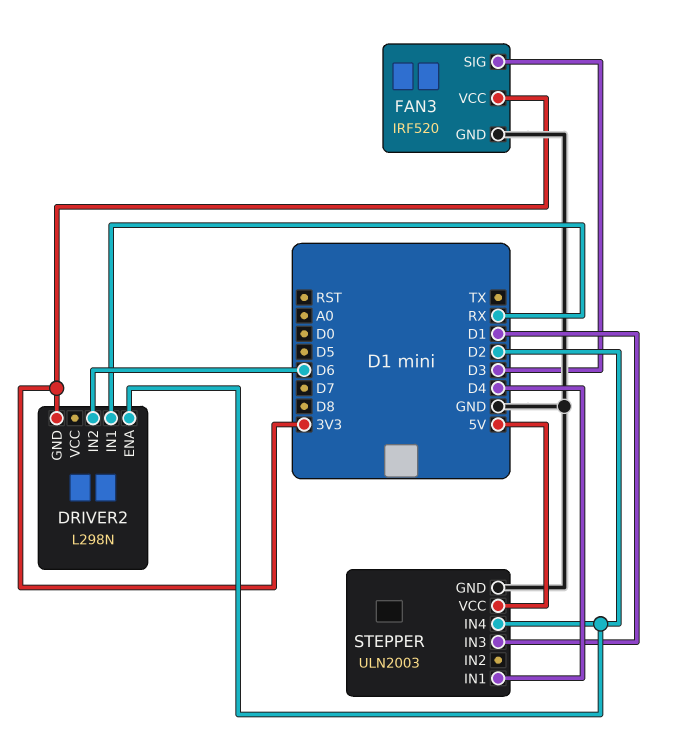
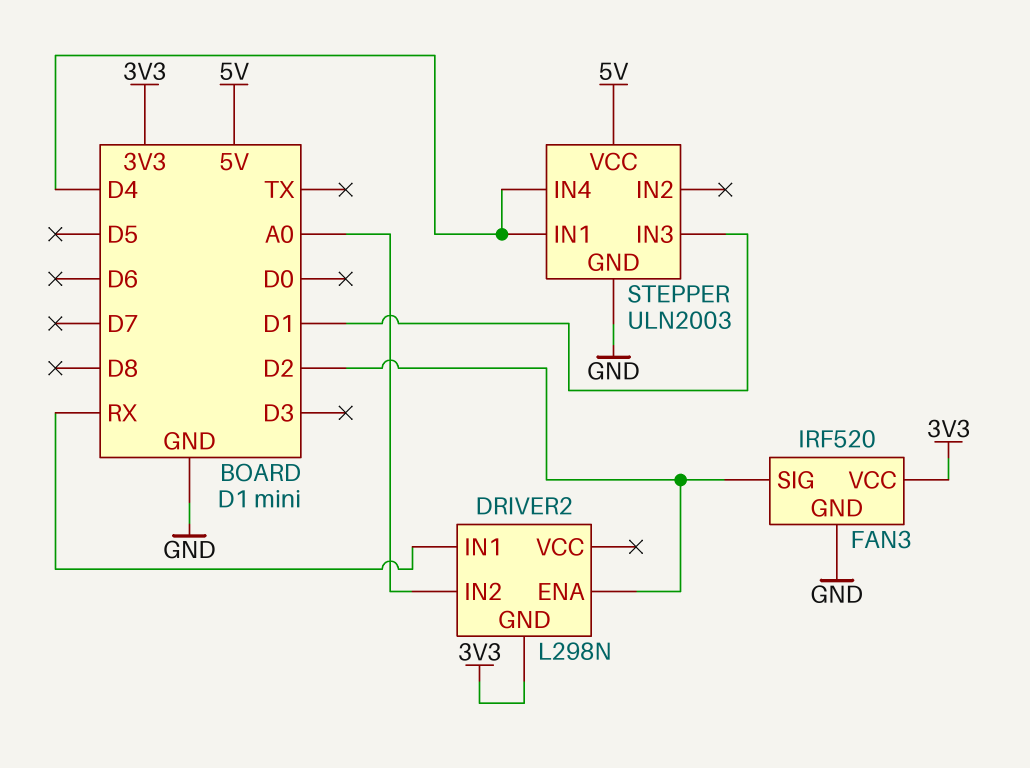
DRIVER2 pin IN2: D6 -> A0
FAN3 pin SIG: D3 -> D2
STEPPER pin IN4: D2 -> D4

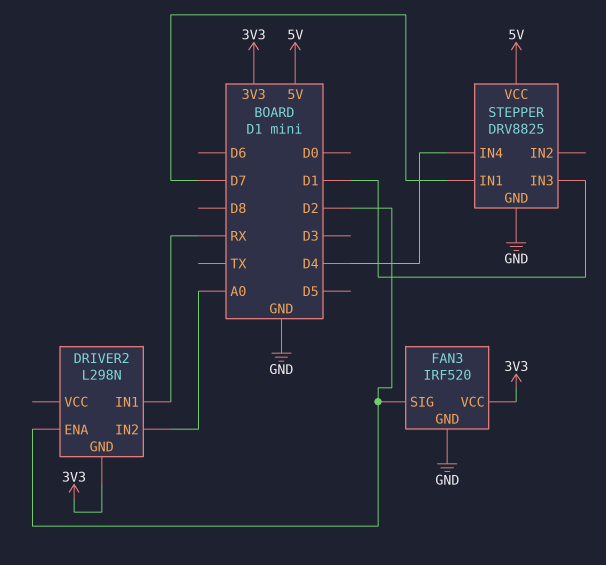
STEPPER: ULN2003 -> DRV8825
STEPPER pin IN1: D4 -> D7

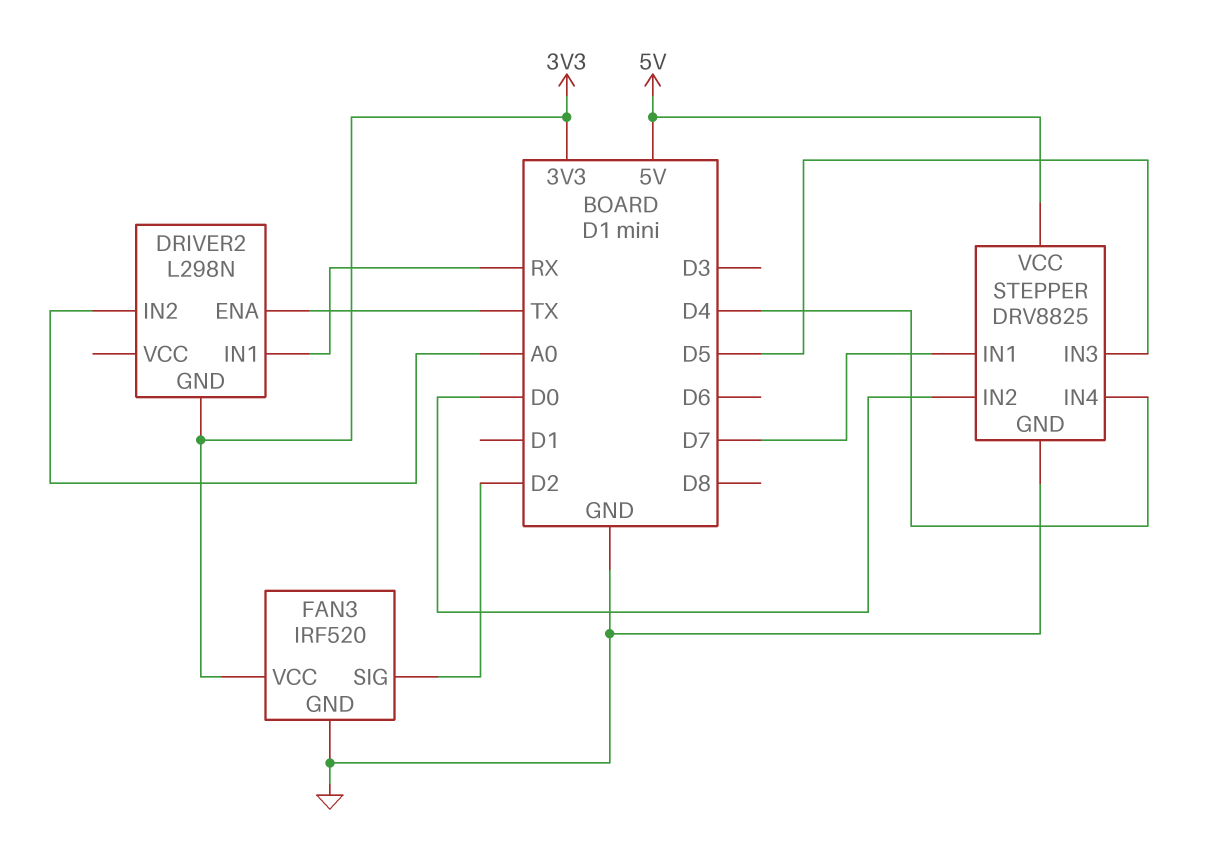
DRIVER2 pin ENA: D2 -> TX
STEPPER pin IN2: none -> D0
STEPPER pin IN3: D1 -> D5

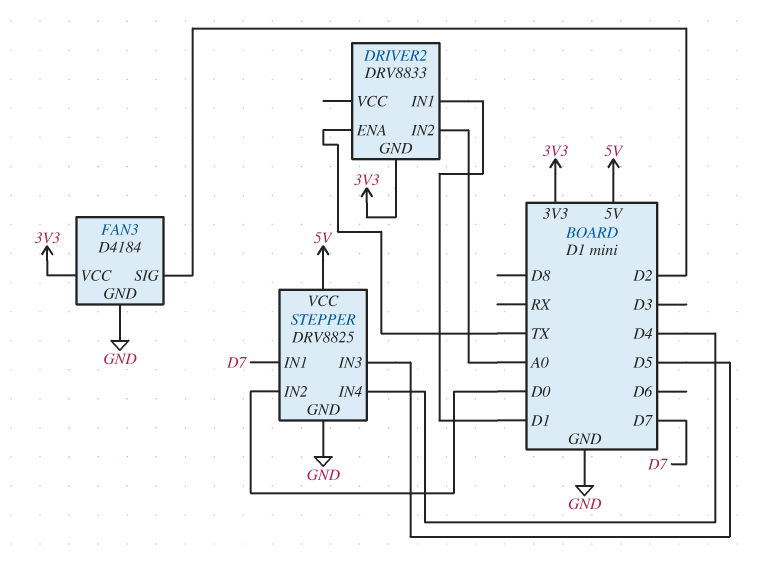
DRIVER2: L298N -> DRV8833
DRIVER2 pin IN1: RX -> D1
FAN3: IRF520 -> D4184

